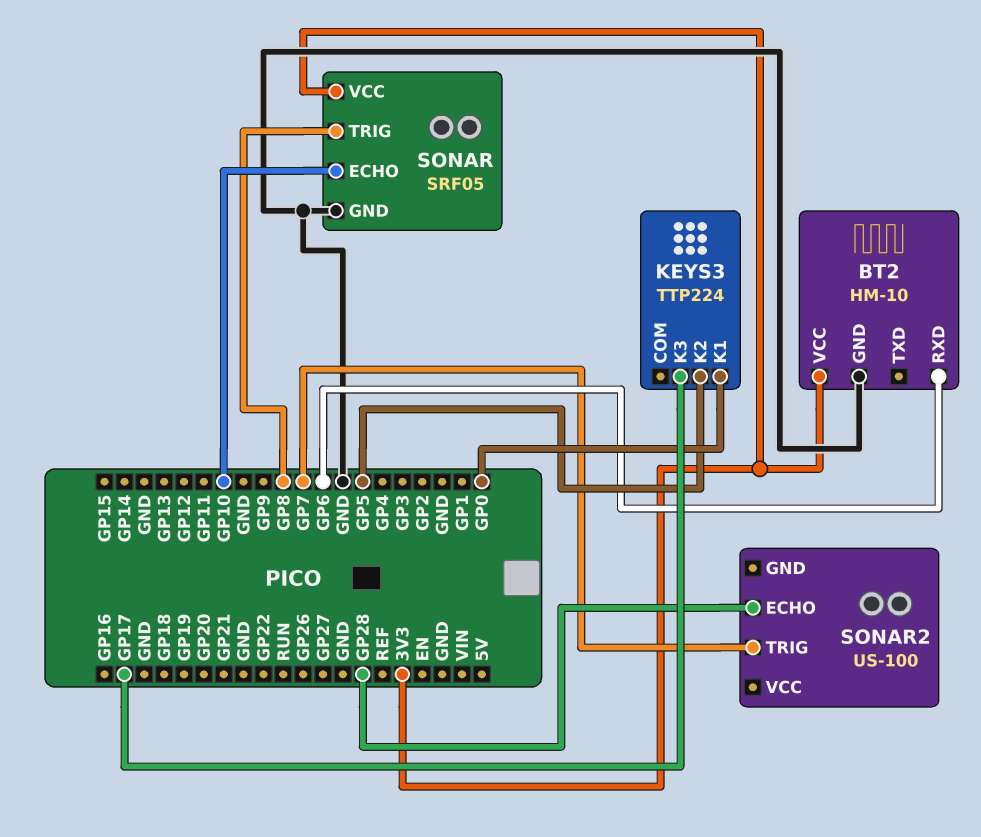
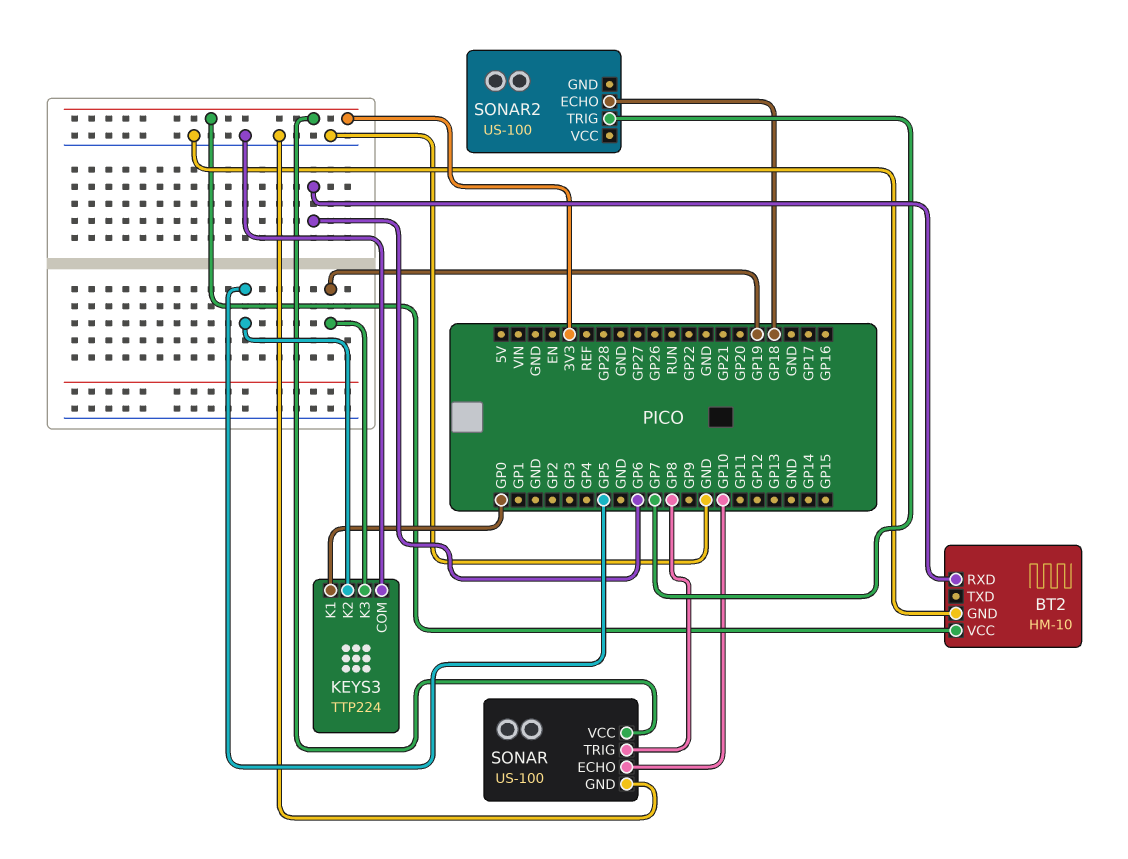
KEYS3 pin COM: none -> GND
KEYS3 pin K3: GP17 -> GP19
SONAR: SRF05 -> US-100
SONAR2 pin ECHO: GP28 -> GP18

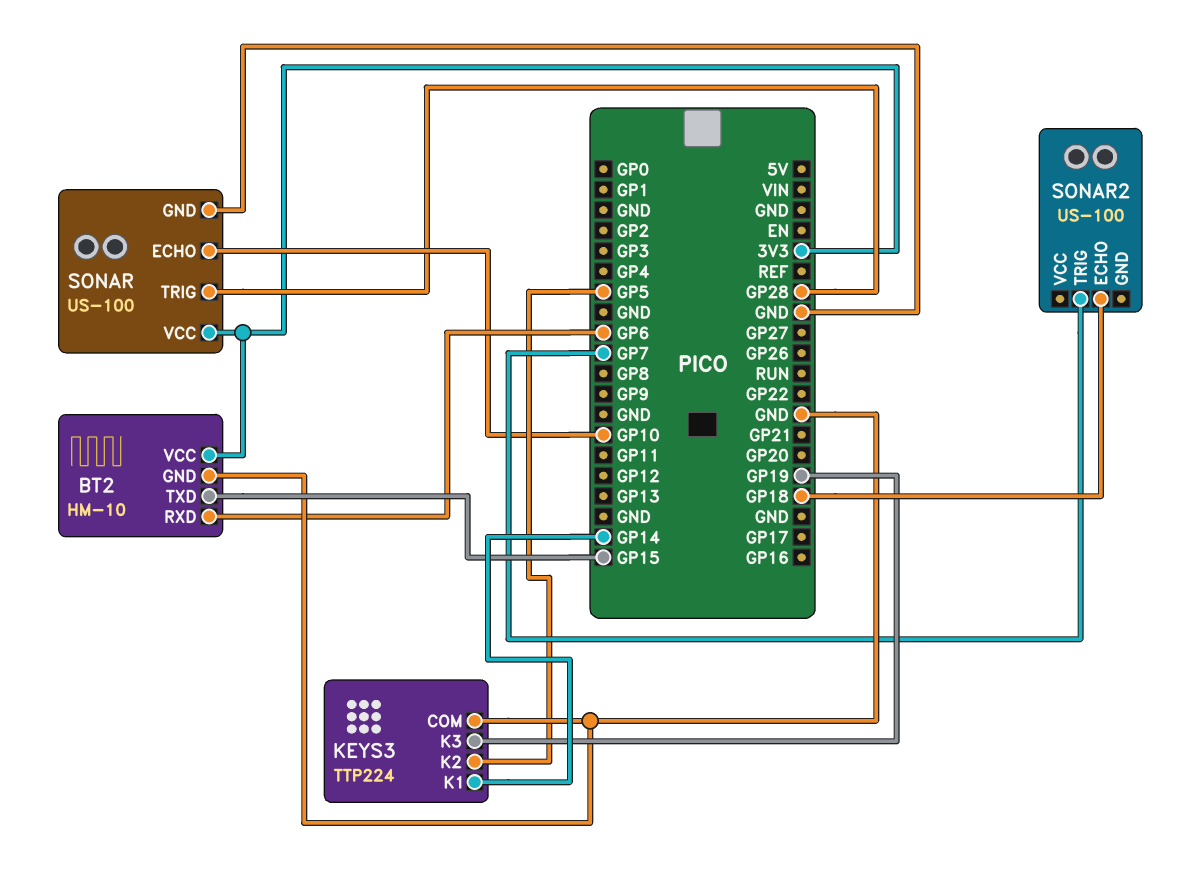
BT2 pin TXD: none -> GP15
KEYS3 pin K1: GP0 -> GP14
SONAR pin TRIG: GP8 -> GP28

